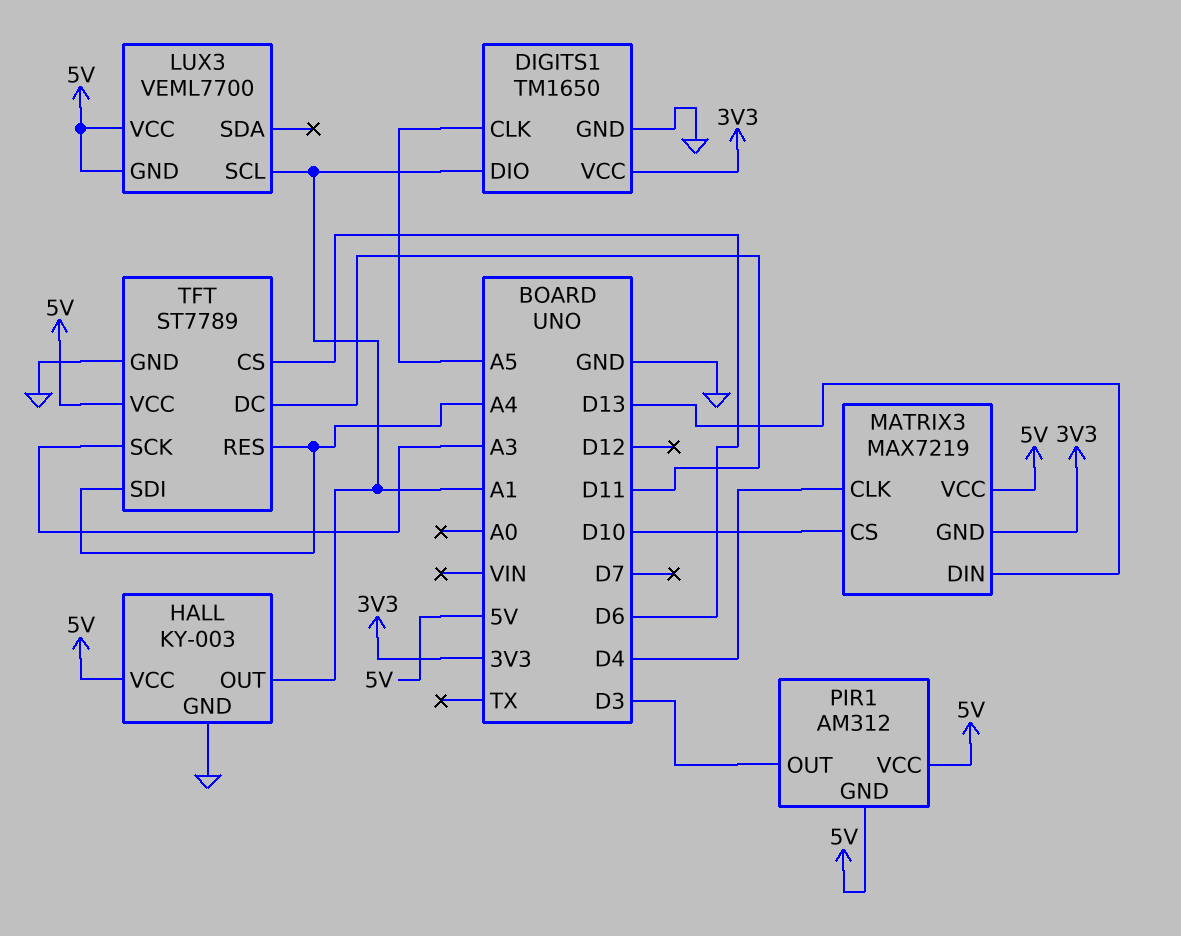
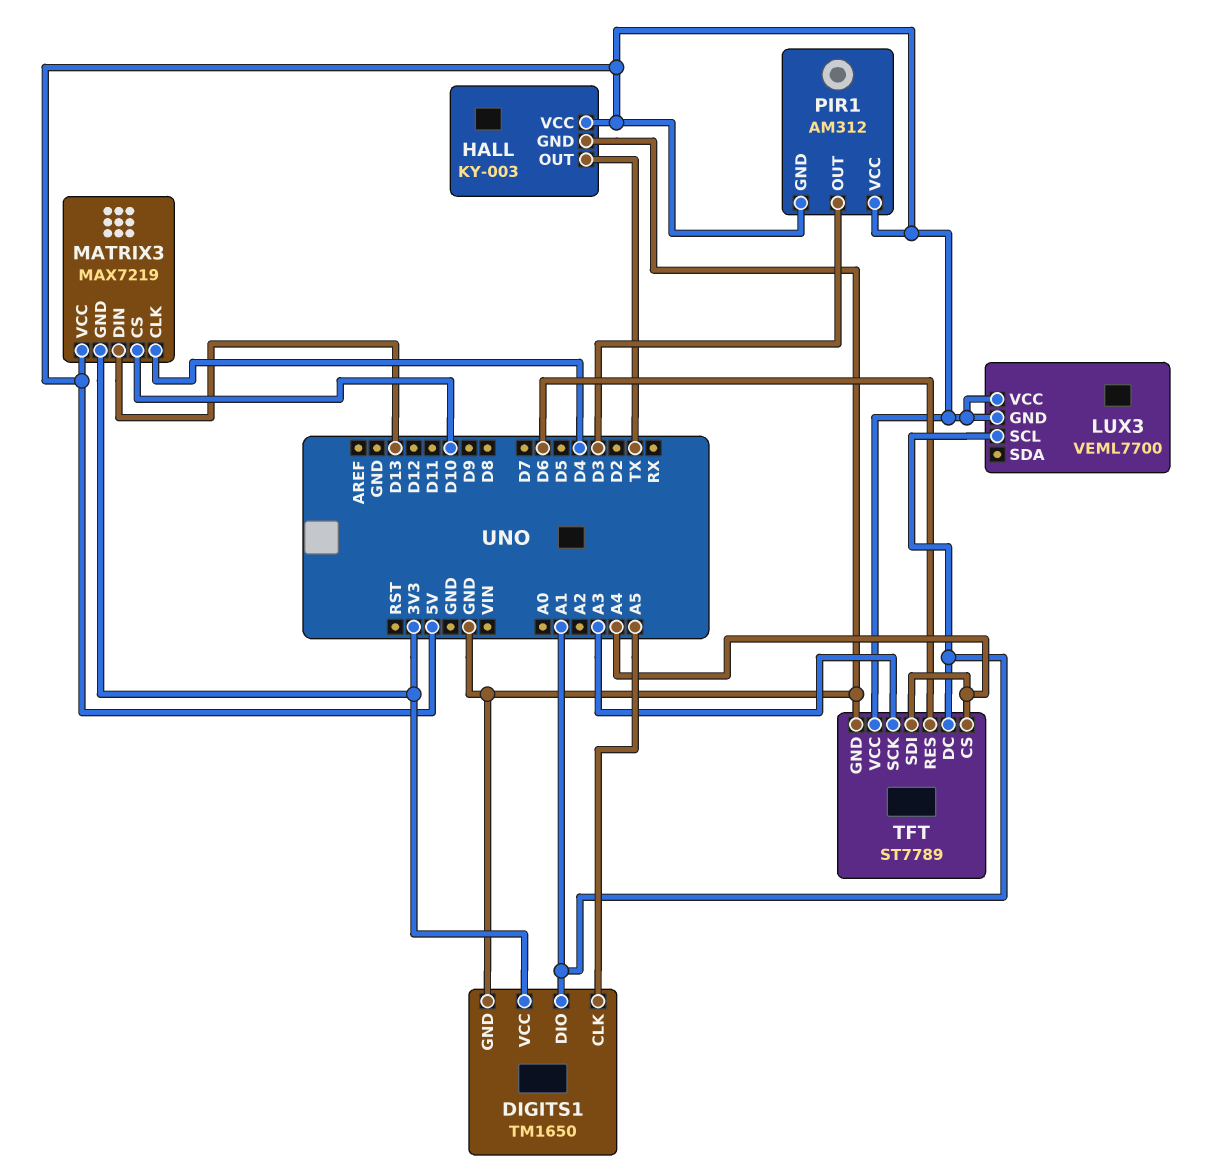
HALL pin OUT: A1 -> TX
TFT pin CS: D6 -> A4
TFT pin DC: D11 -> A1
TFT pin RES: A4 -> D6

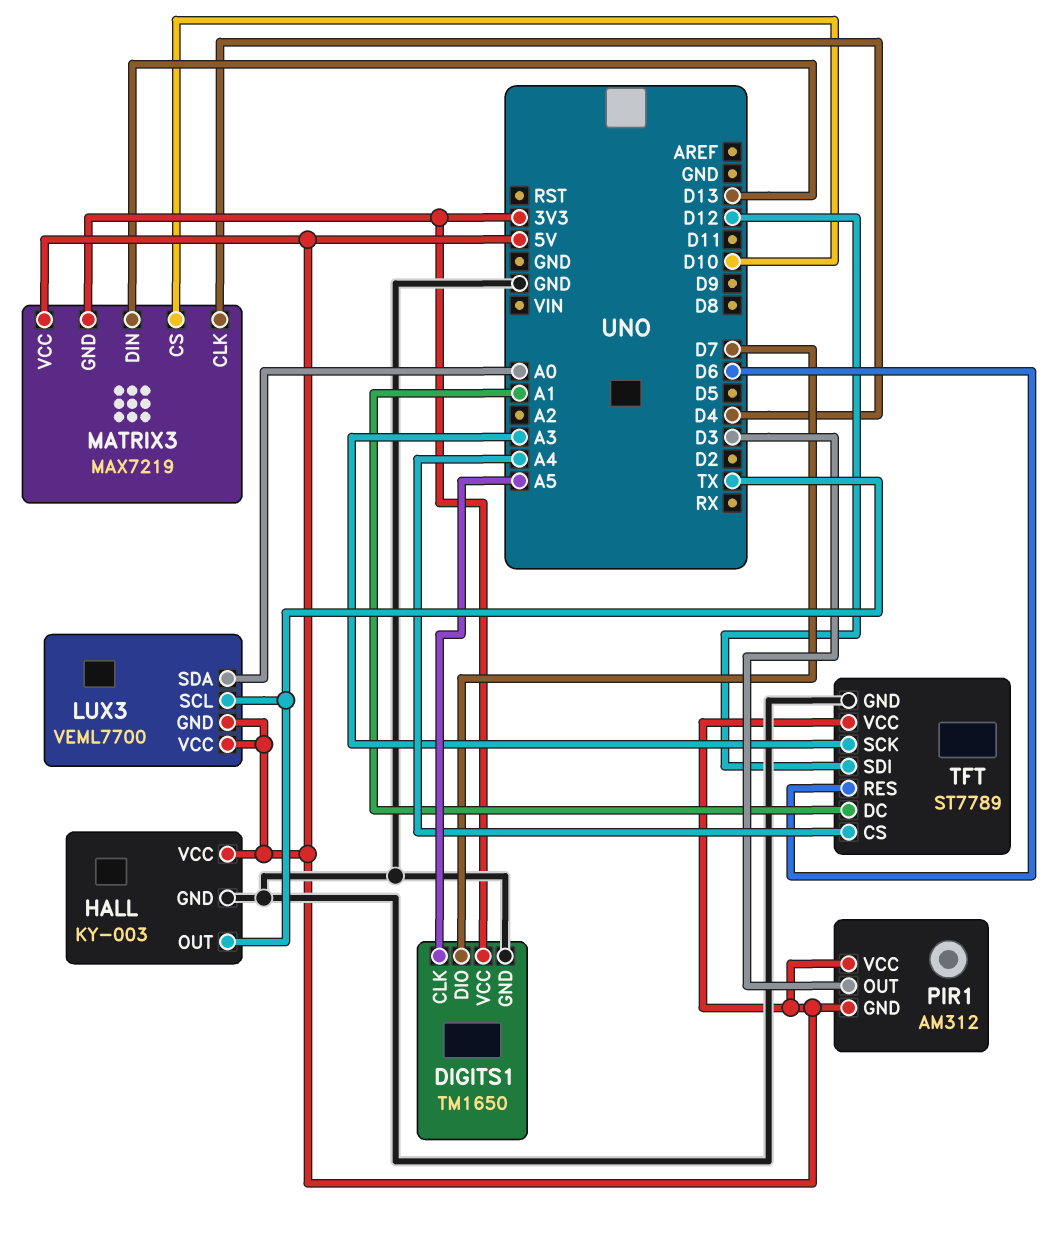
DIGITS1 pin DIO: A1 -> D7
LUX3 pin SCL: A1 -> TX
LUX3 pin SDA: none -> A0
TFT pin SDI: A4 -> D12

